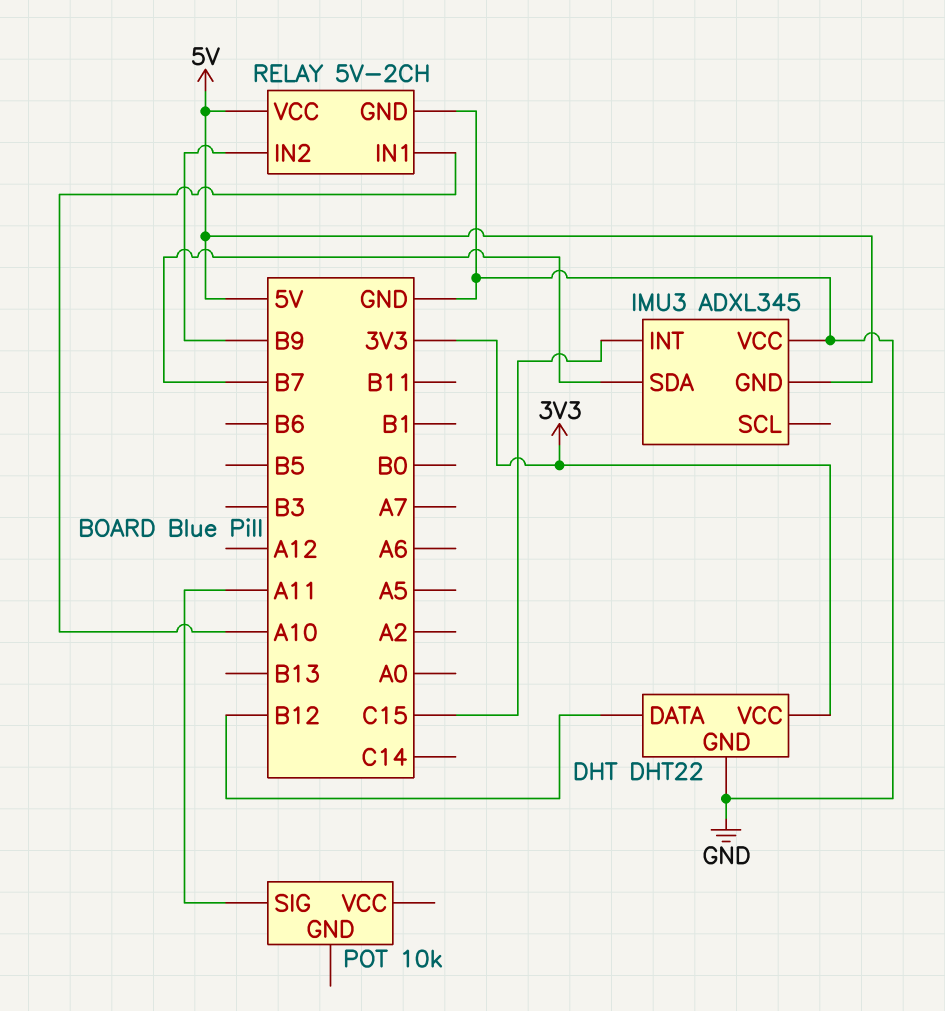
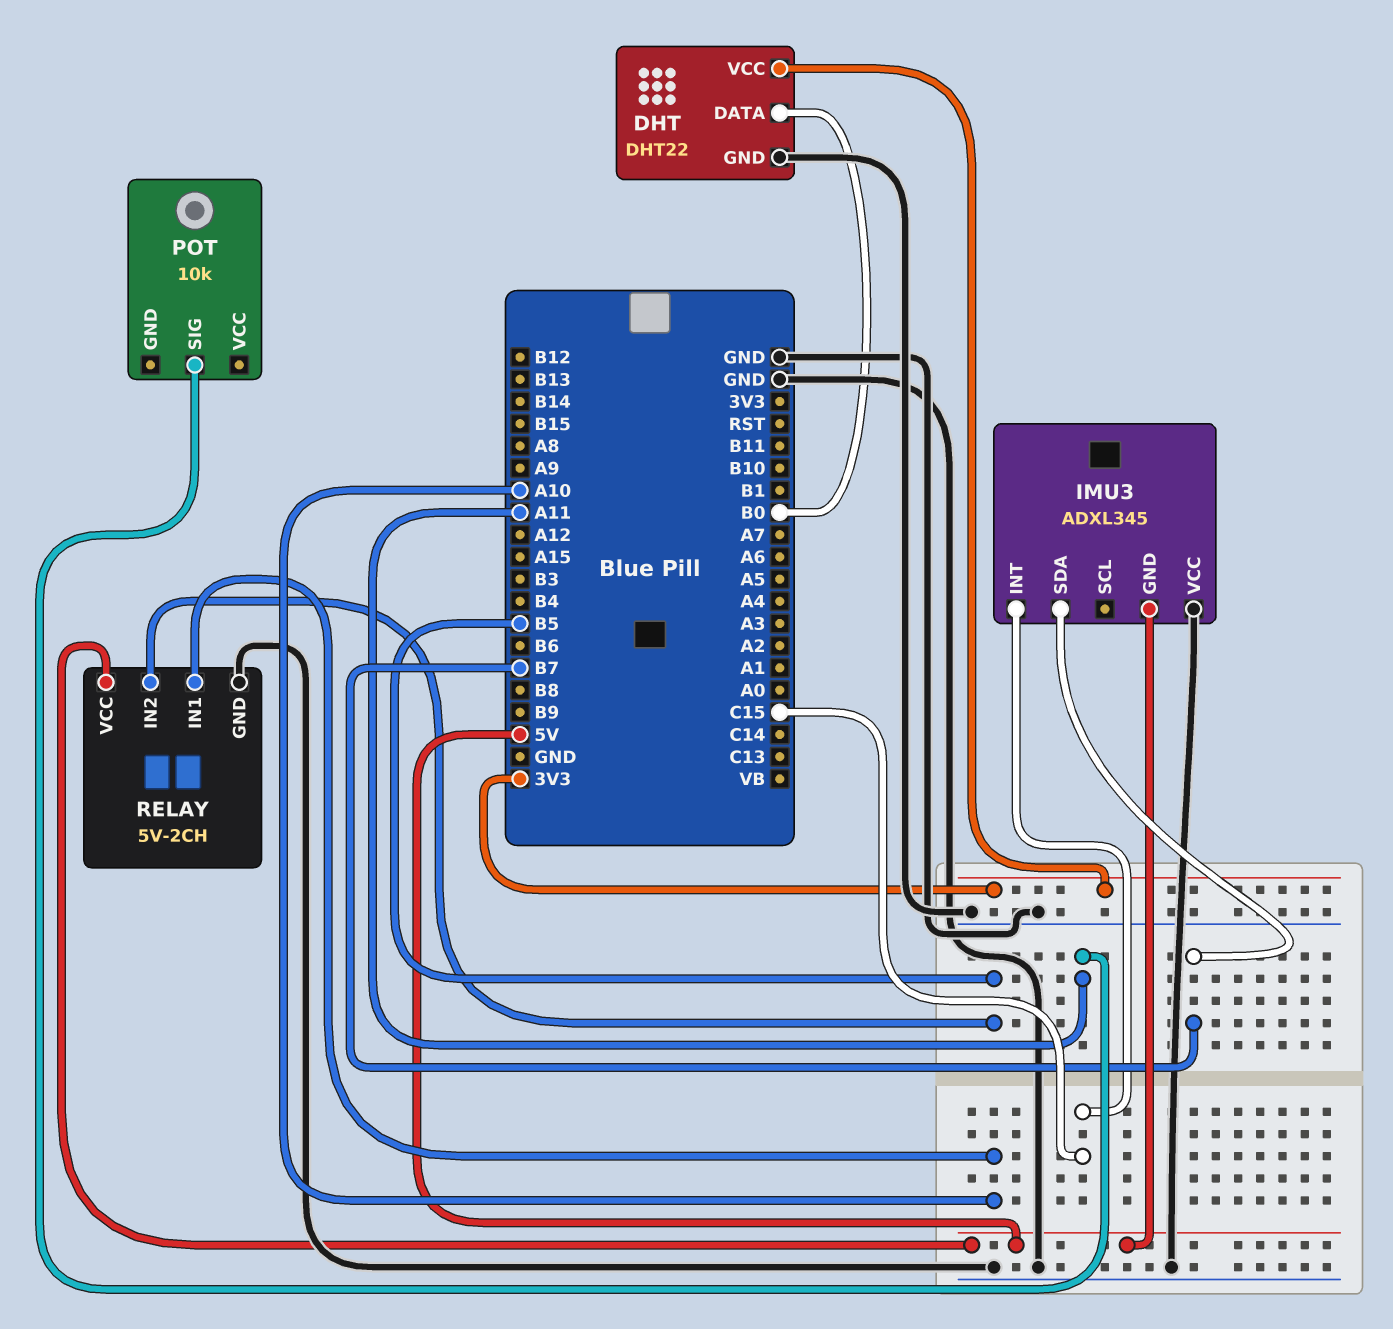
DHT pin DATA: B12 -> B0
RELAY pin IN2: B9 -> B5

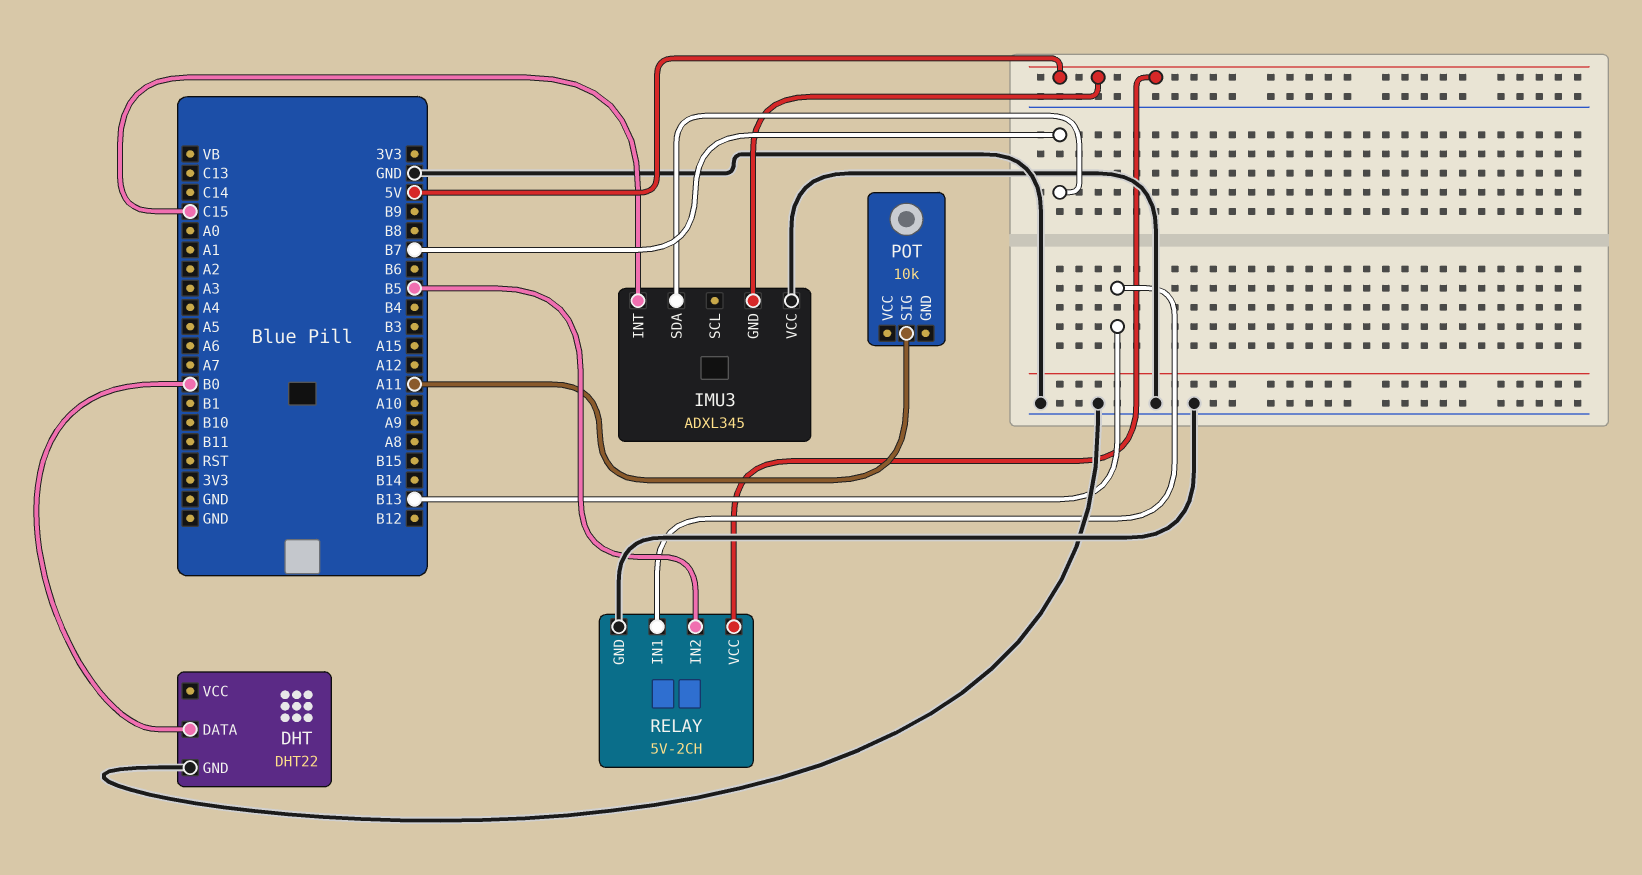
DHT pin VCC: 3V3 -> none
RELAY pin IN1: A10 -> B13

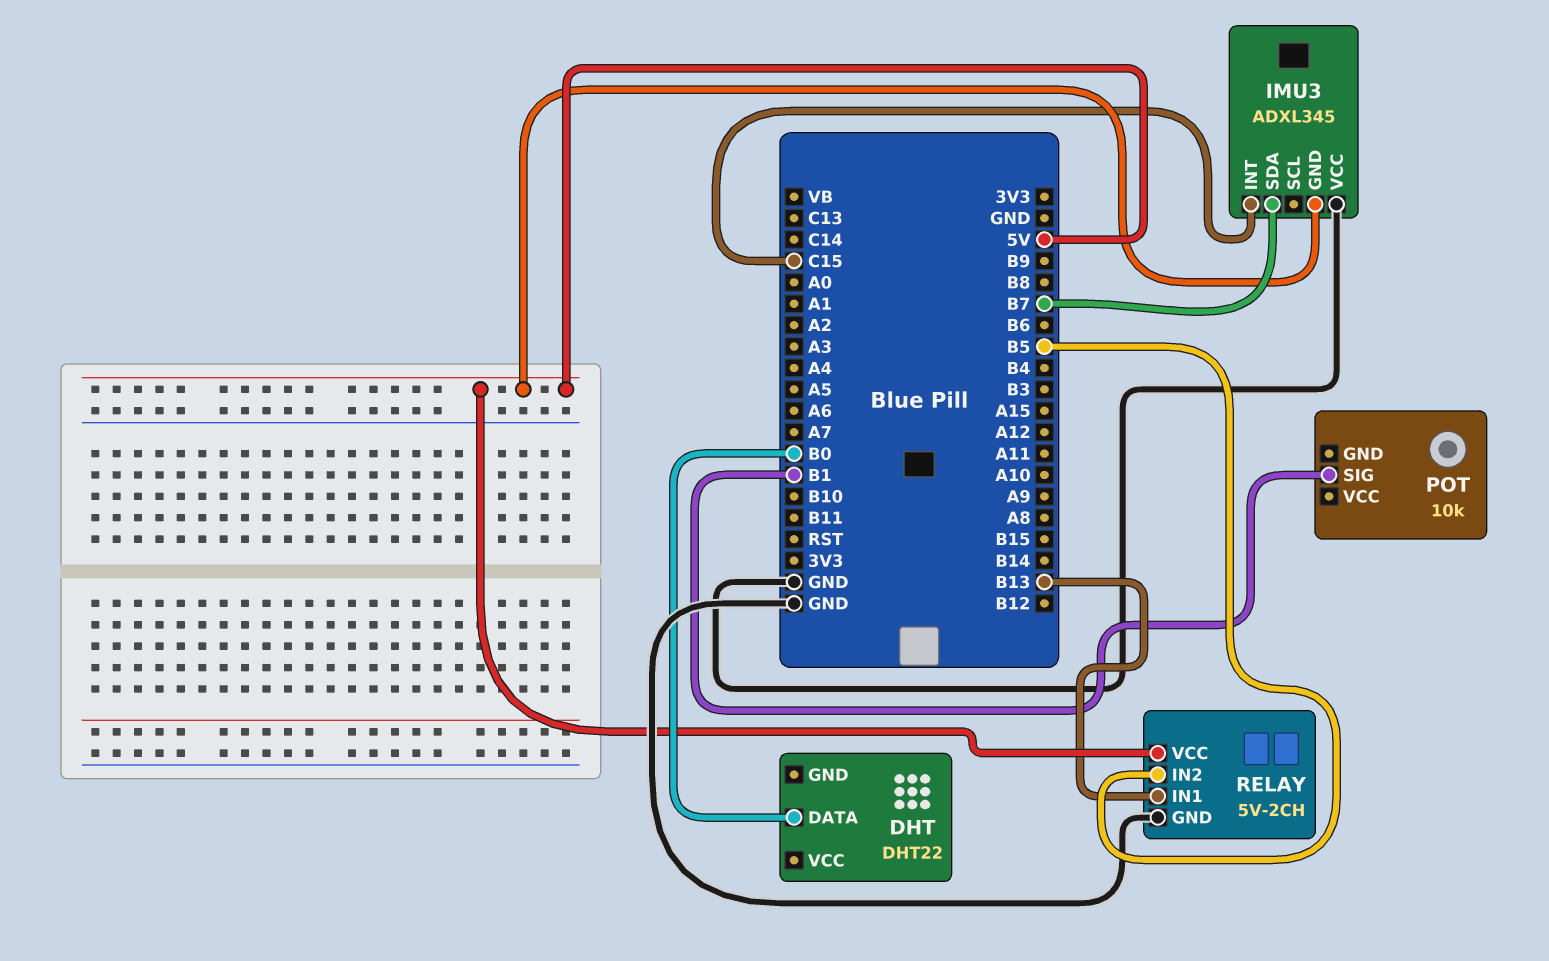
DHT pin GND: GND -> none
POT pin SIG: A11 -> B1

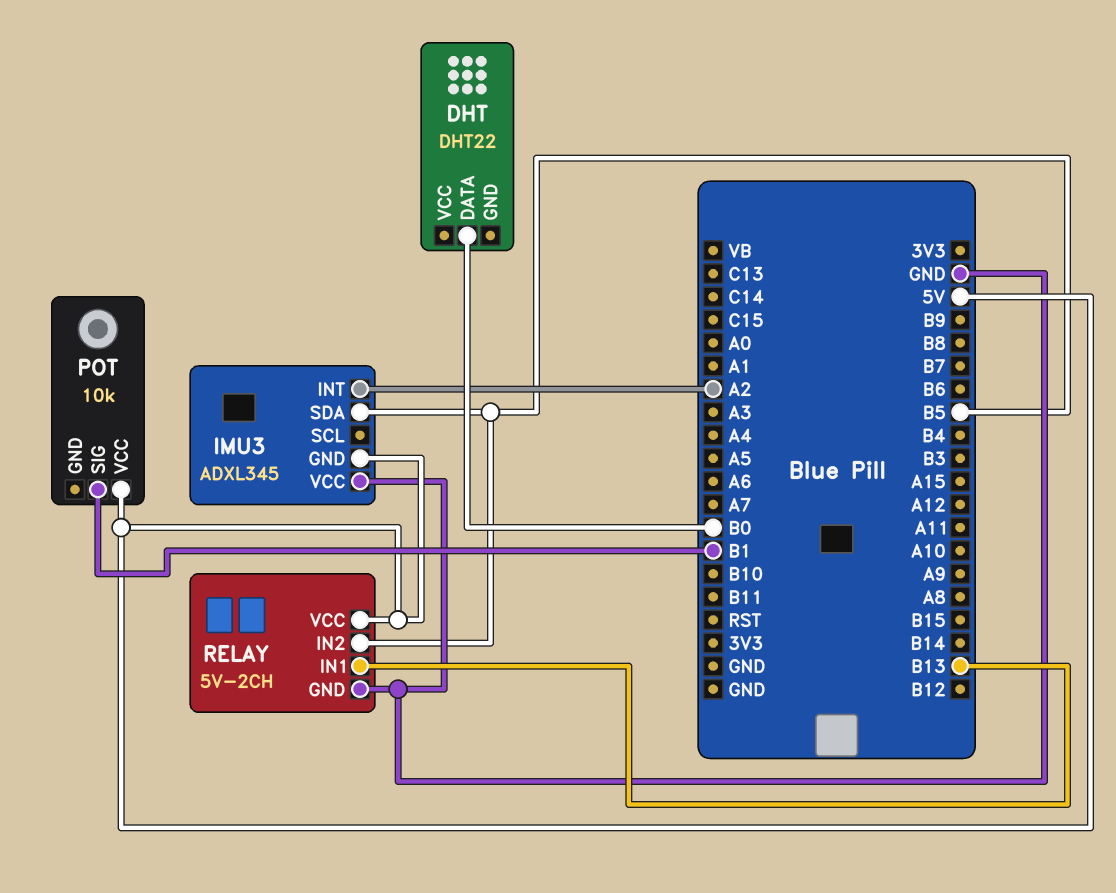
IMU3 pin INT: C15 -> A2
IMU3 pin SDA: B7 -> B5
POT pin VCC: none -> 5V

